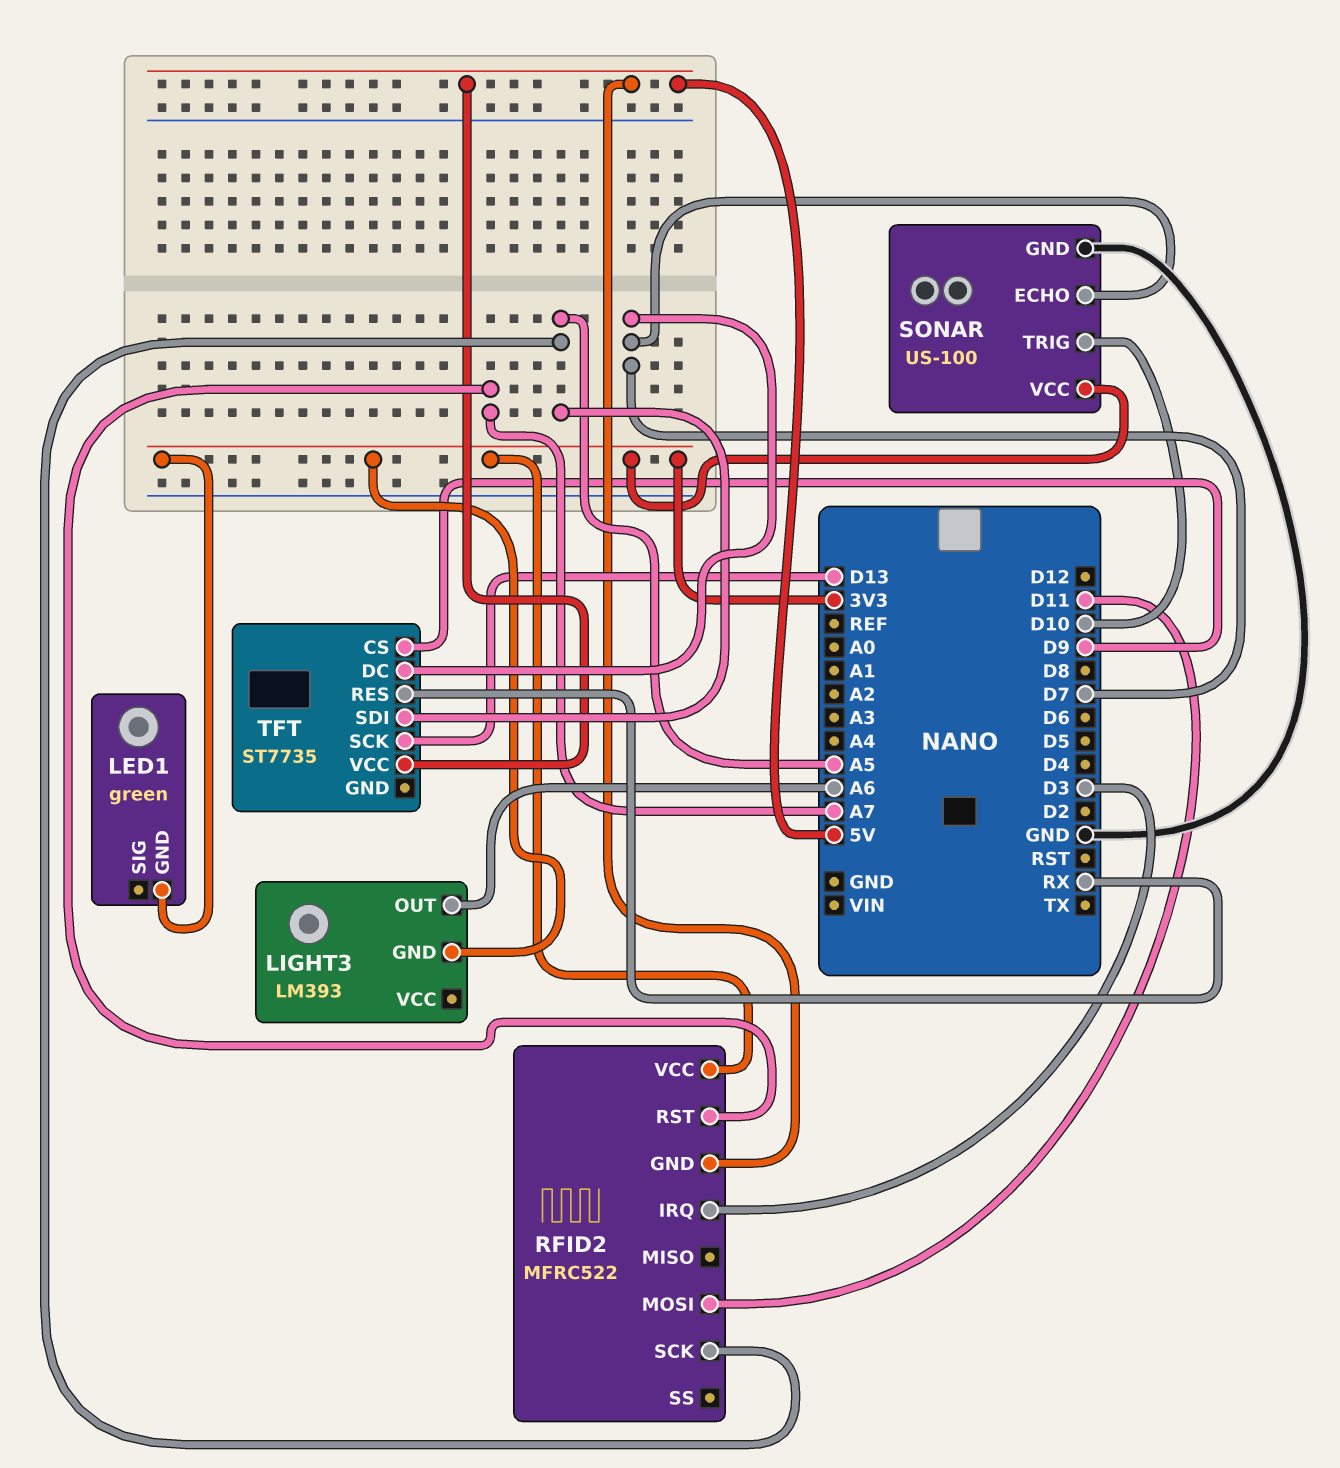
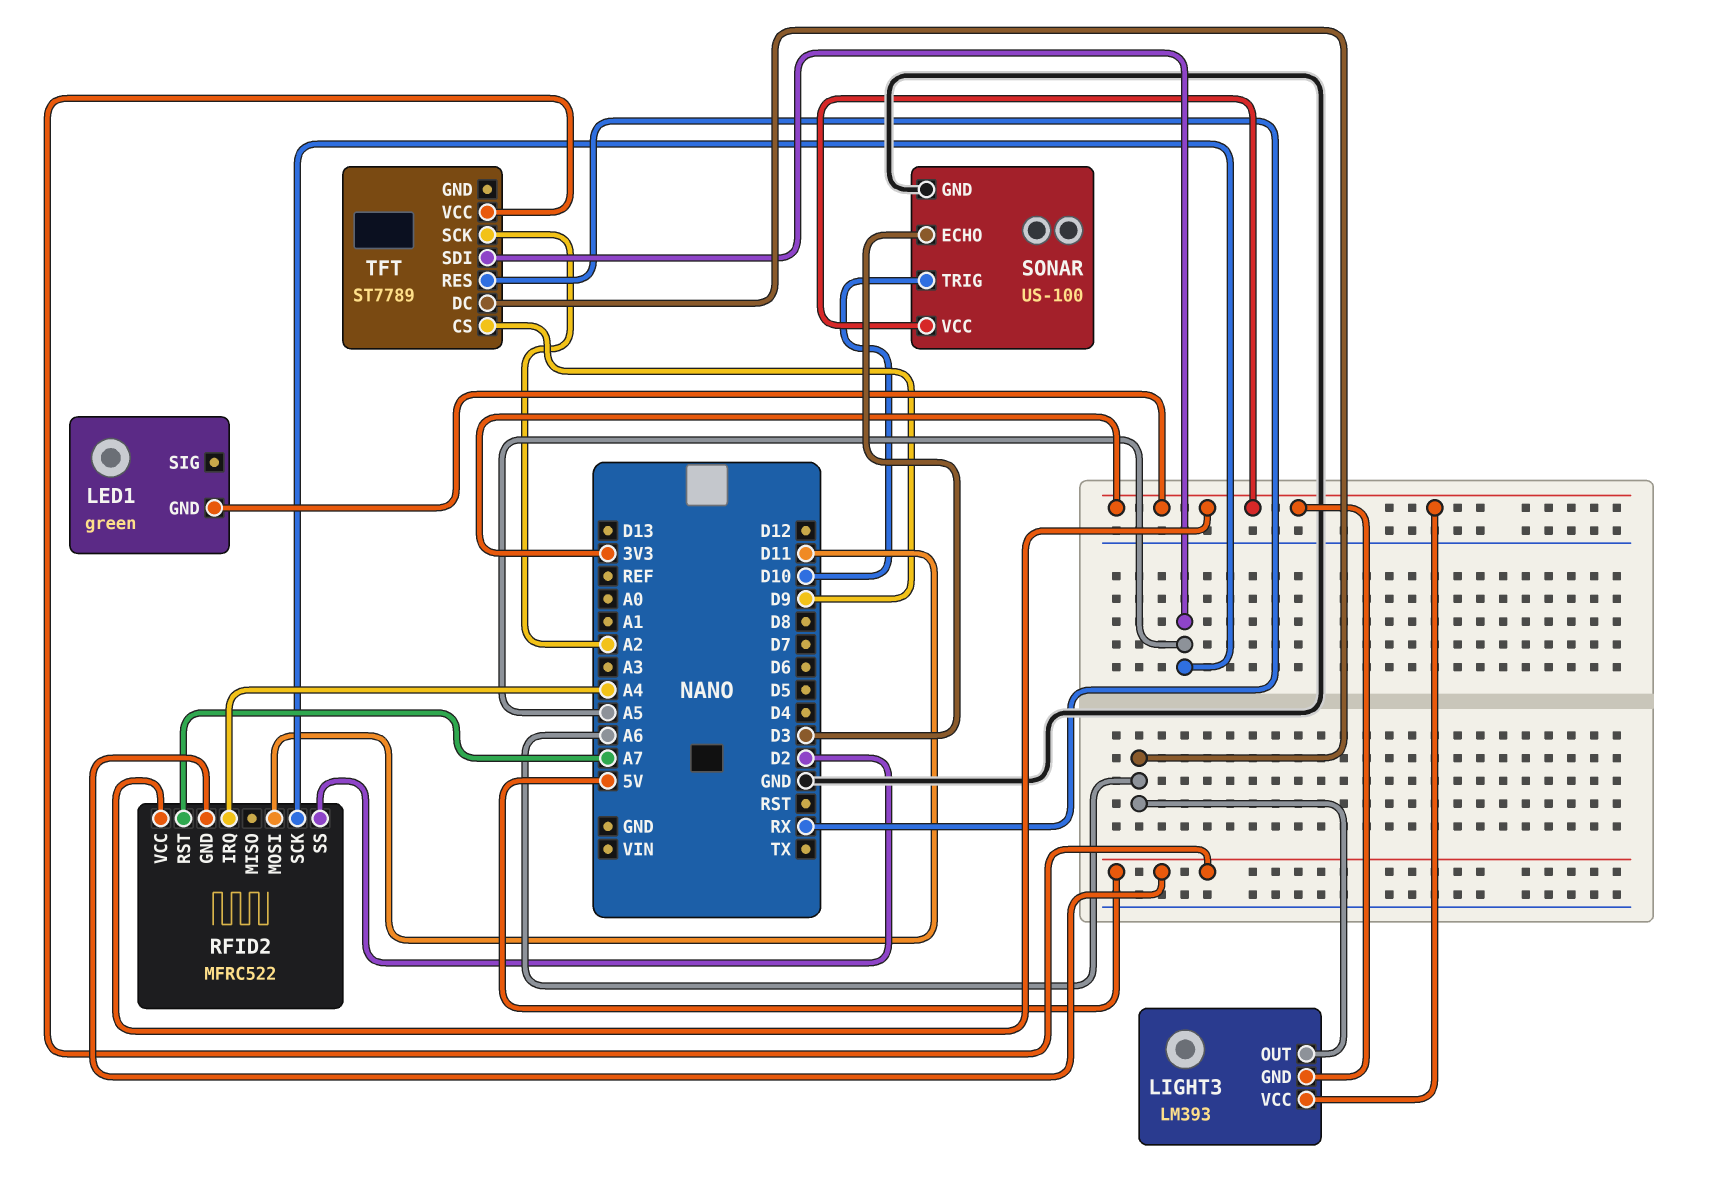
LIGHT3 pin VCC: none -> 3V3
RFID2 pin IRQ: D3 -> A4
RFID2 pin SS: none -> D2
SONAR pin ECHO: D7 -> D3
TFT: ST7735 -> ST7789
TFT pin DC: D7 -> A6
TFT pin SCK: D13 -> A2

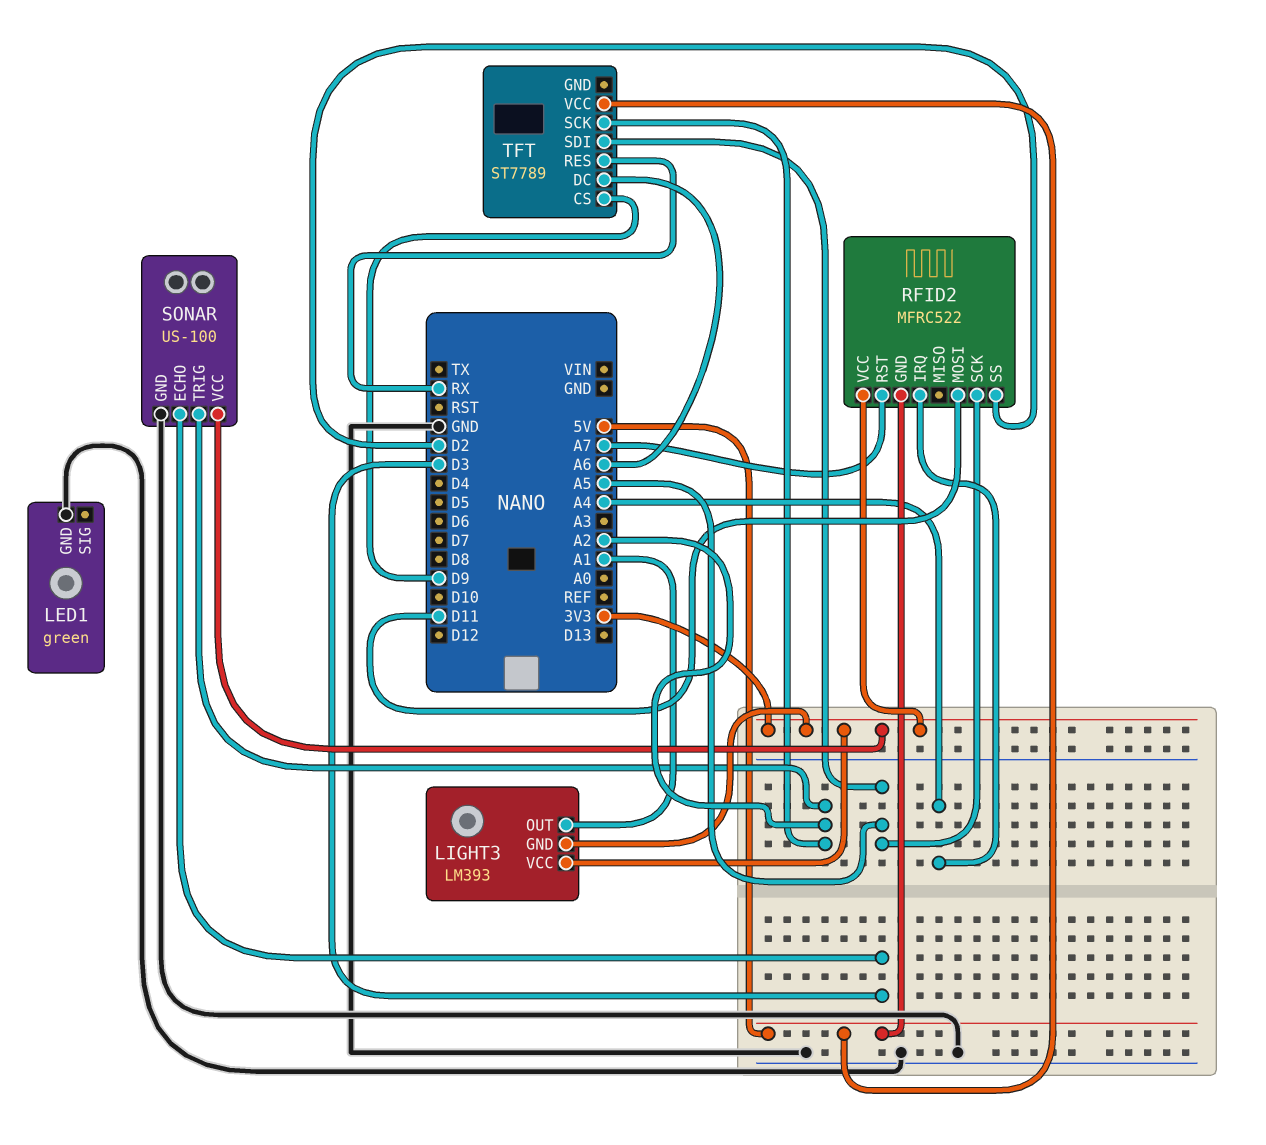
LED1 pin GND: 3V3 -> GND
LIGHT3 pin OUT: A6 -> A1
SONAR pin TRIG: D10 -> A2

